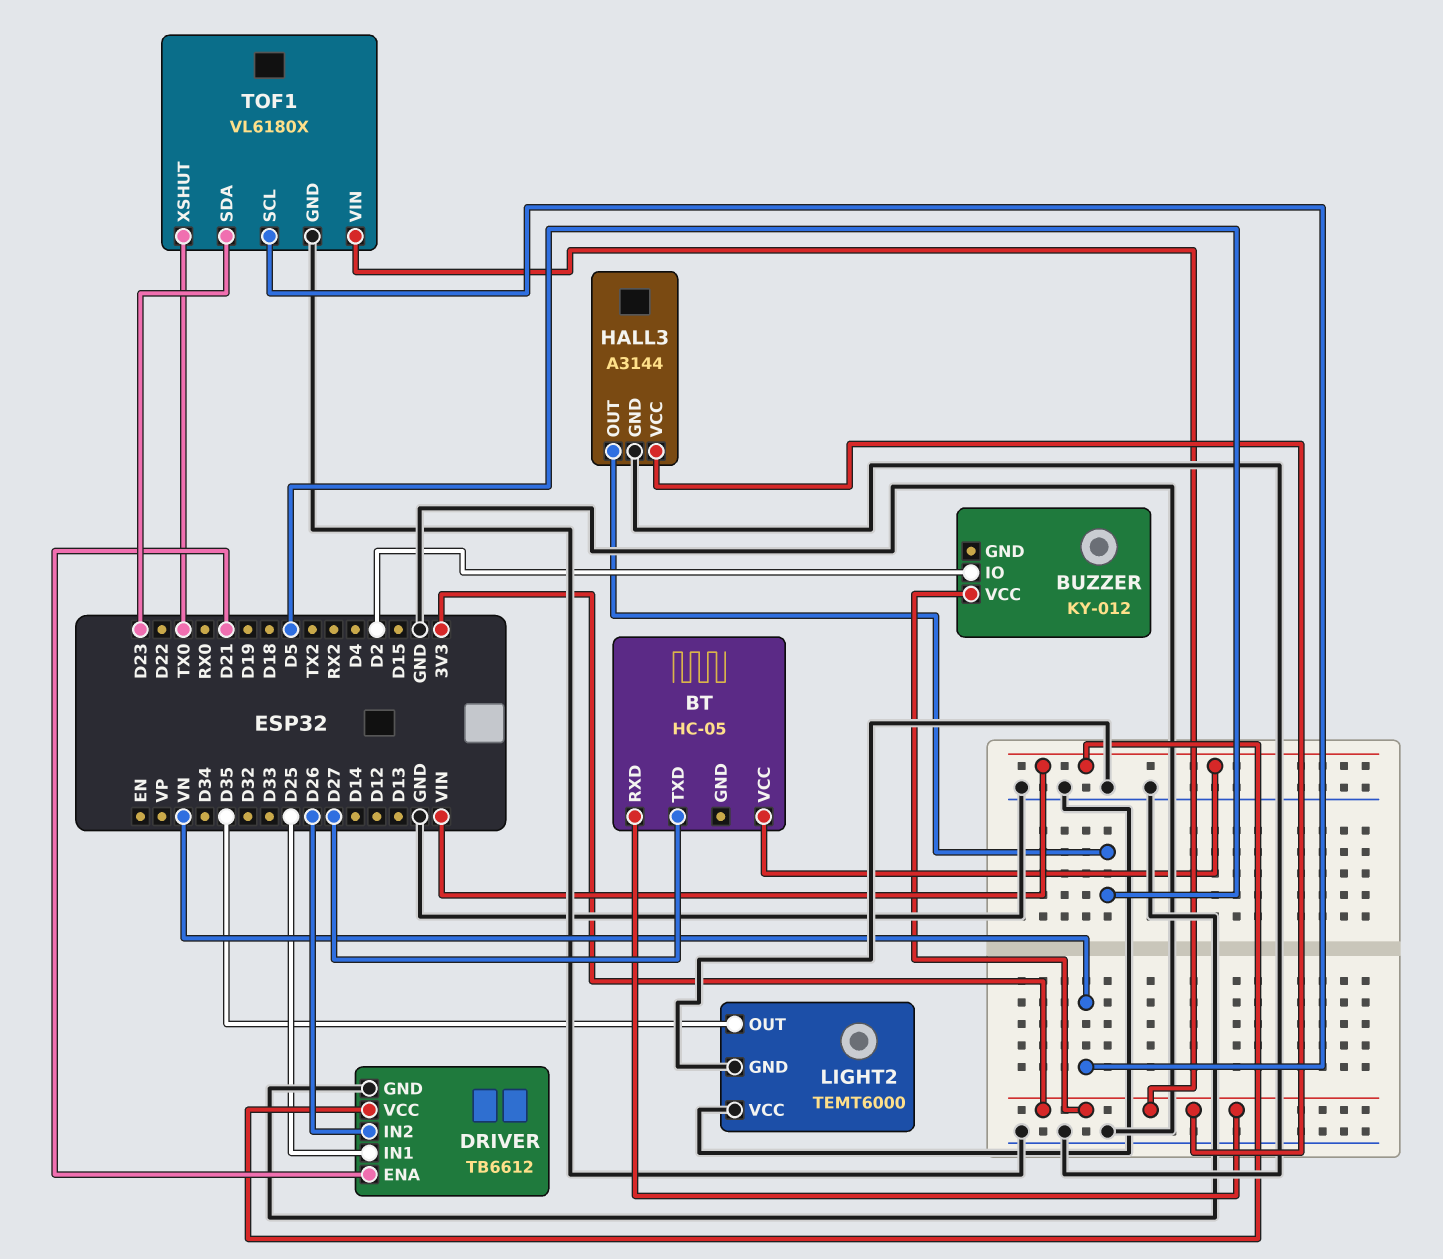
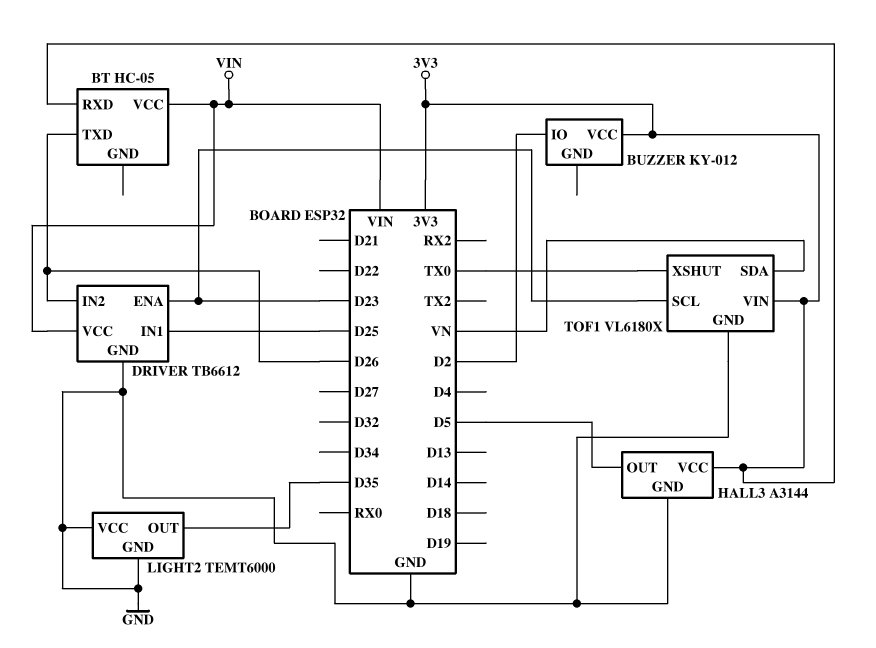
BT pin TXD: D27 -> D26
DRIVER pin ENA: D21 -> D23
TOF1 pin SCL: VN -> D23
TOF1 pin SDA: D23 -> VN

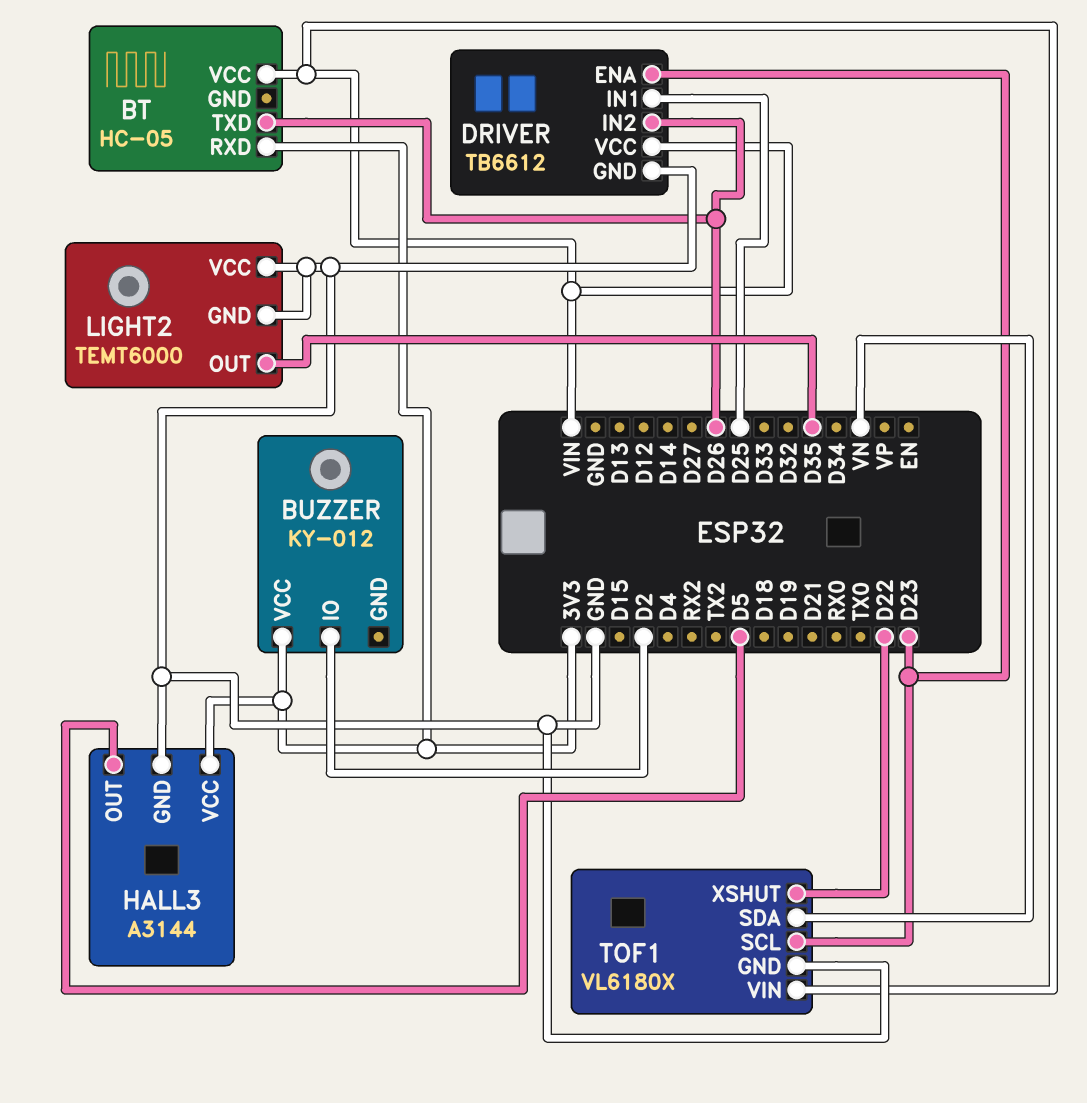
TOF1 pin VIN: 3V3 -> VIN
TOF1 pin XSHUT: TX0 -> D22

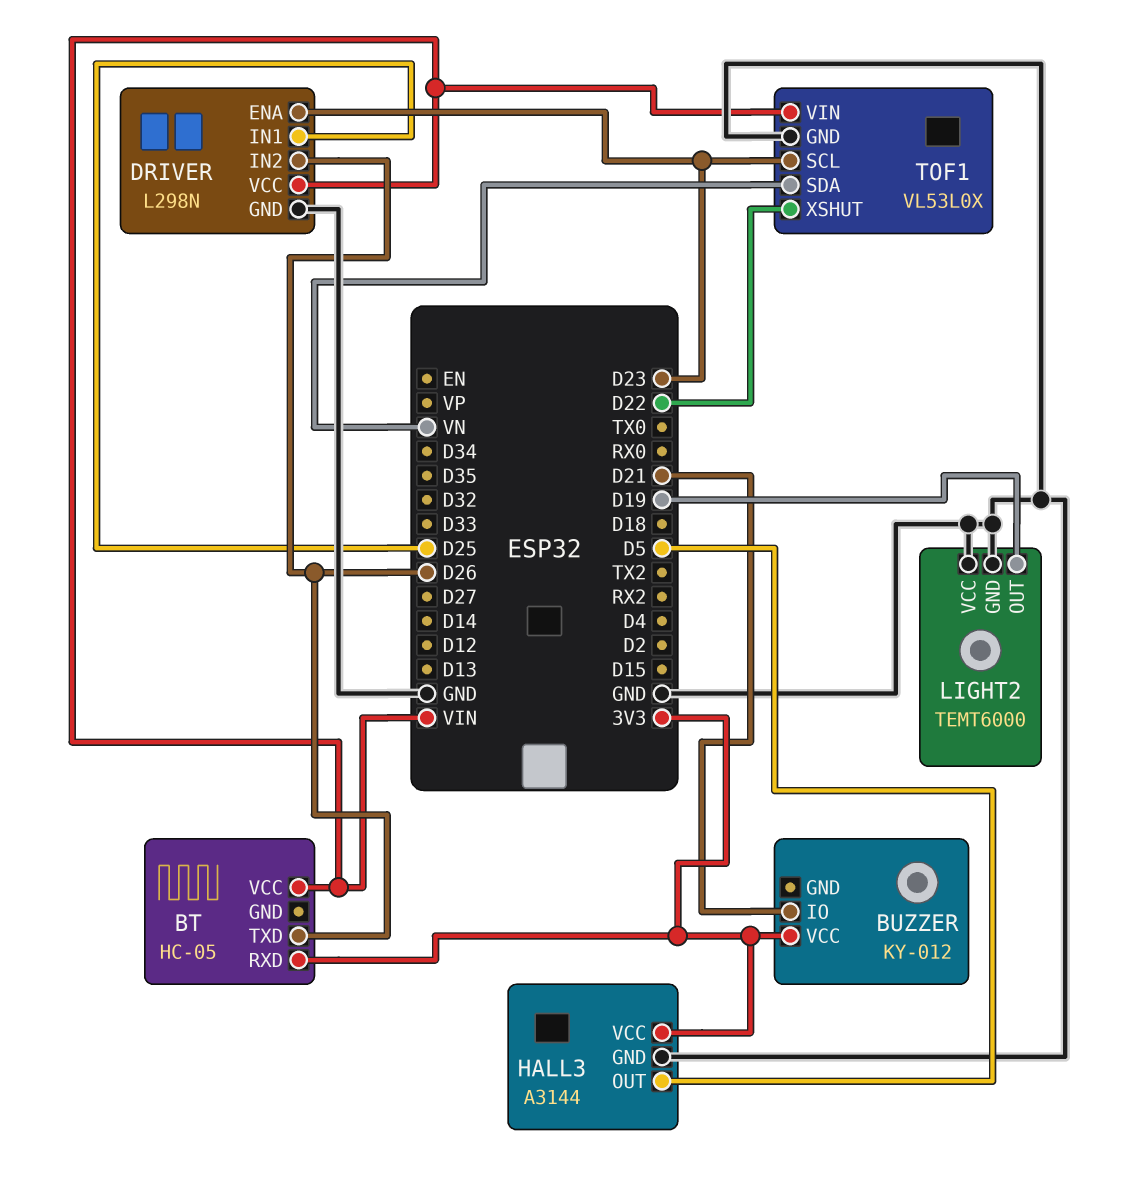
BUZZER pin IO: D2 -> D21
DRIVER: TB6612 -> L298N
LIGHT2 pin OUT: D35 -> D19
TOF1: VL6180X -> VL53L0X

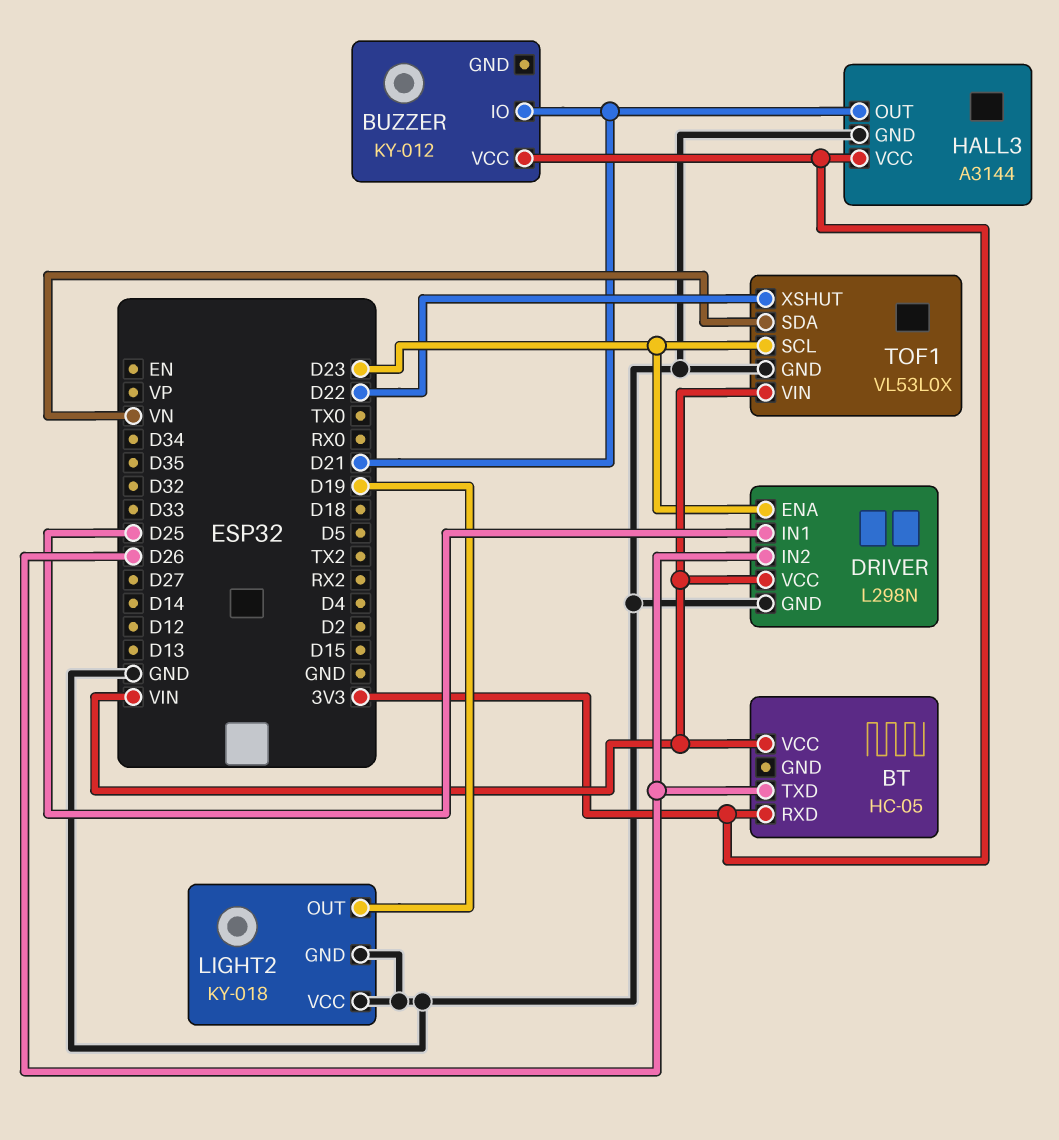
HALL3 pin OUT: D5 -> D21
LIGHT2: TEMT6000 -> KY-018

